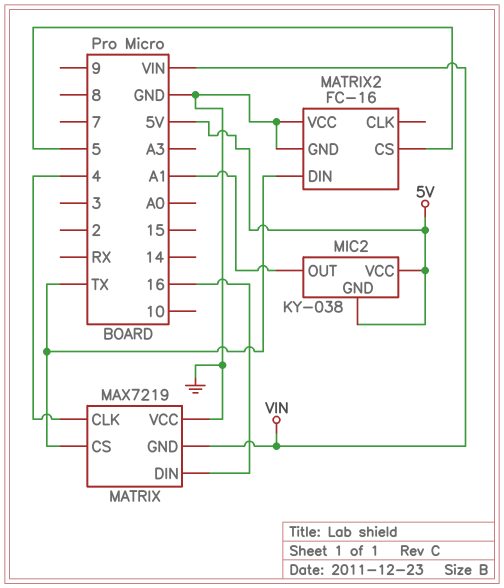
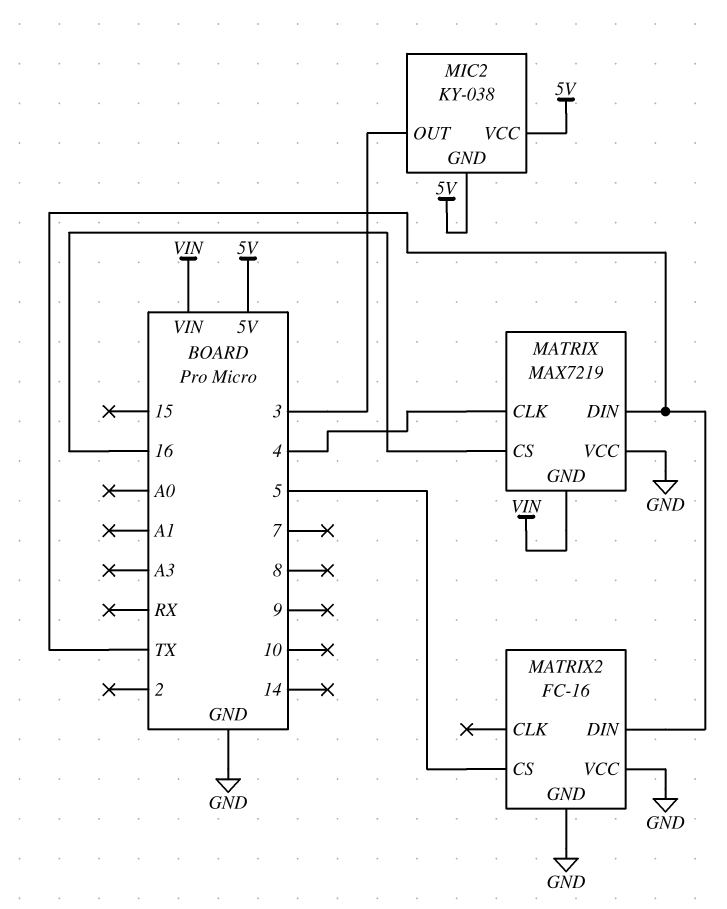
MATRIX pin CS: TX -> 16
MATRIX pin DIN: 16 -> TX
MIC2 pin OUT: A1 -> 3

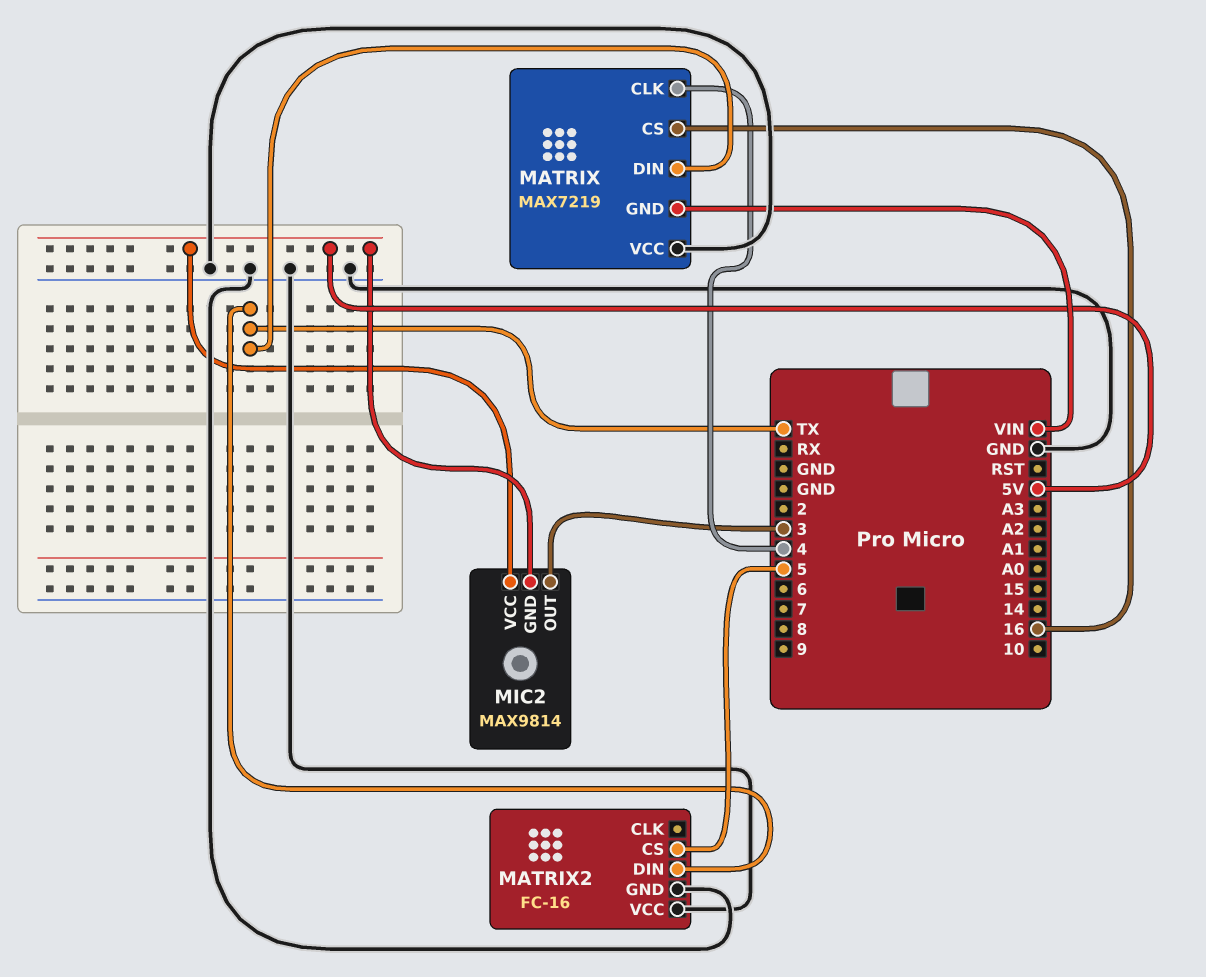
MIC2: KY-038 -> MAX9814

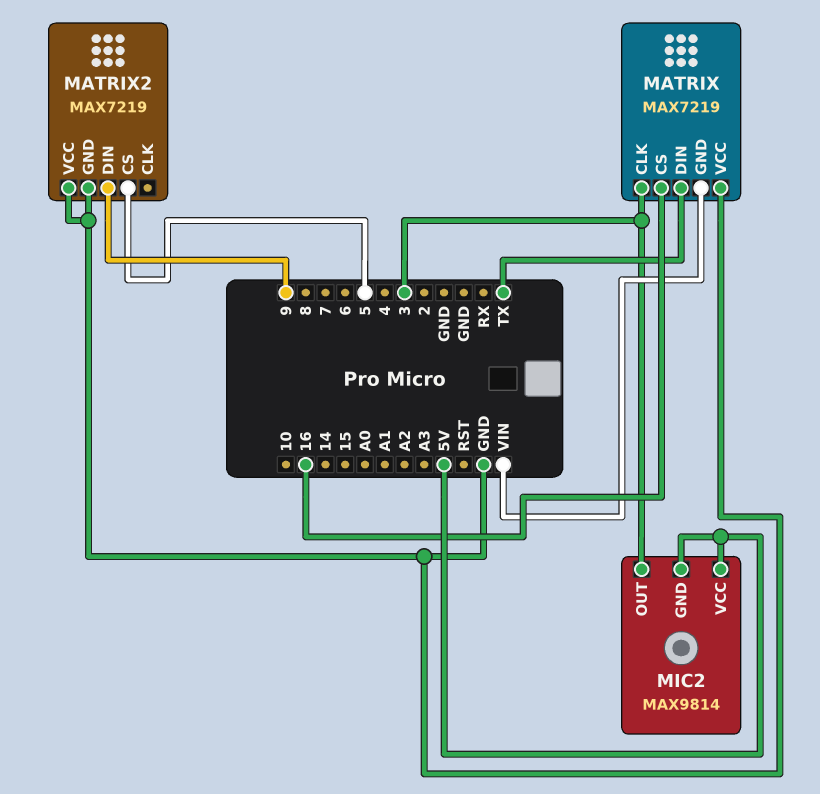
MATRIX pin CLK: 4 -> 3
MATRIX2: FC-16 -> MAX7219
MATRIX2 pin DIN: TX -> 9

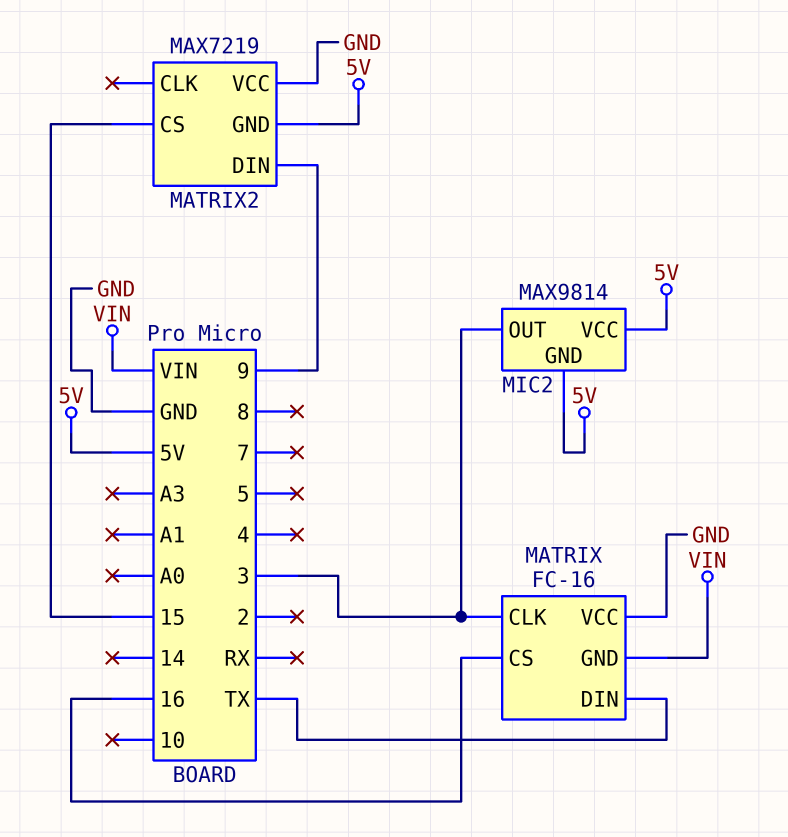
MATRIX: MAX7219 -> FC-16
MATRIX2 pin CS: 5 -> 15
MATRIX2 pin GND: GND -> 5V

